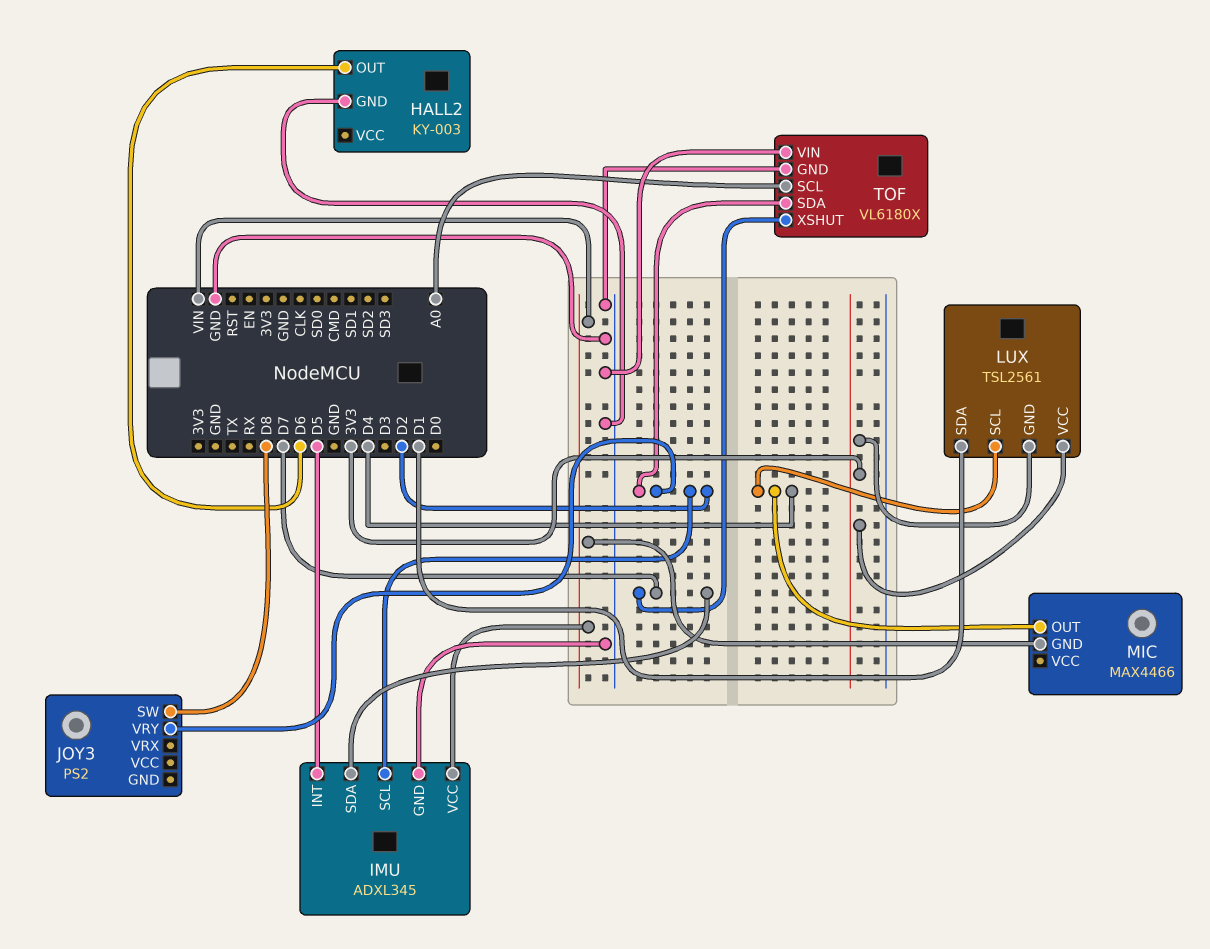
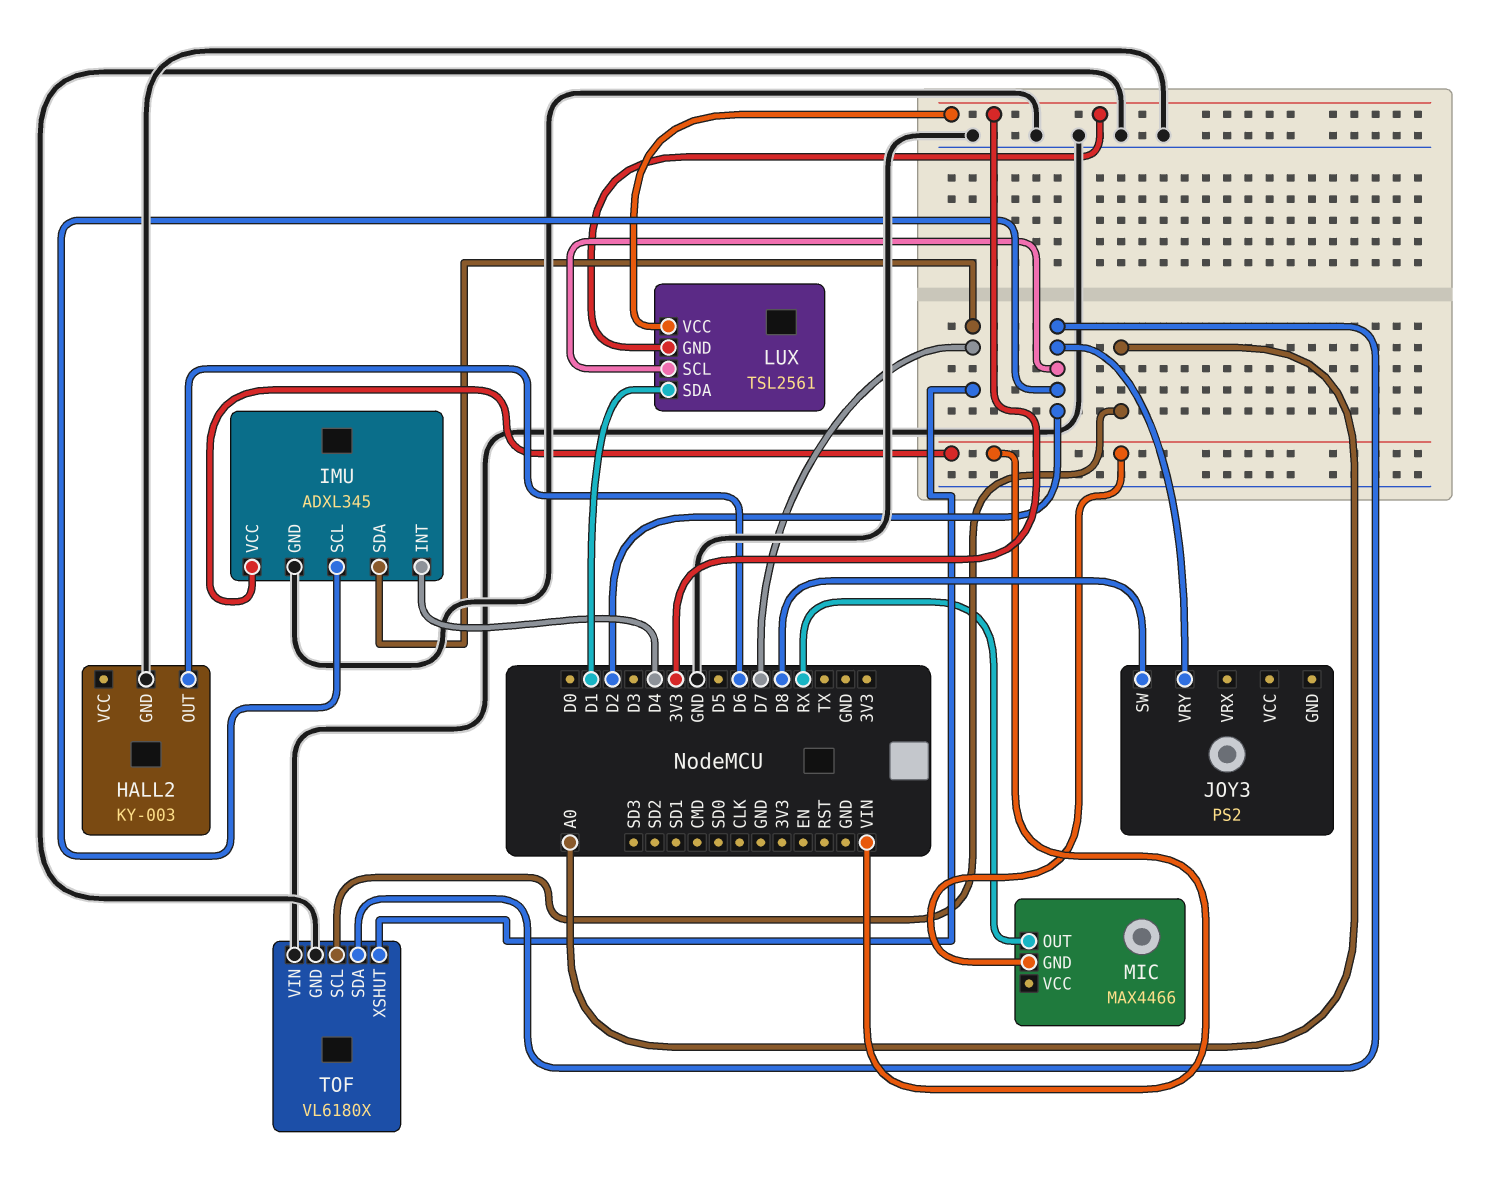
IMU pin INT: D5 -> D4
LUX pin SCL: D4 -> D2
MIC pin OUT: D4 -> RX

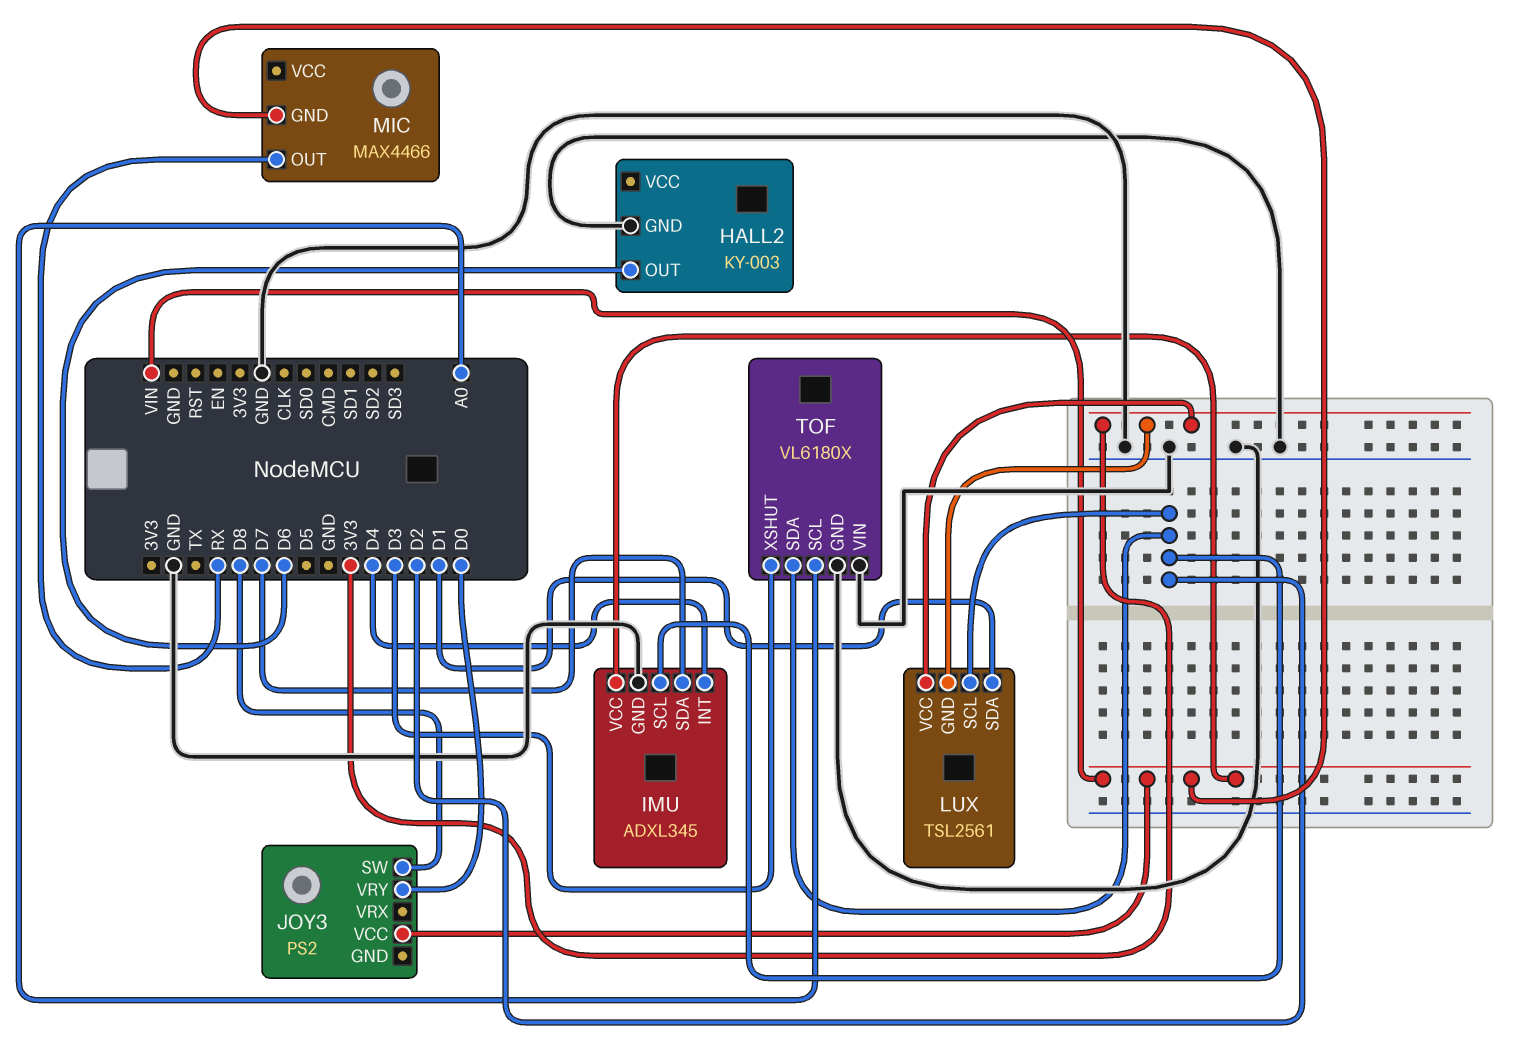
JOY3 pin VCC: none -> VIN
JOY3 pin VRY: D2 -> D0
TOF pin XSHUT: D7 -> D3

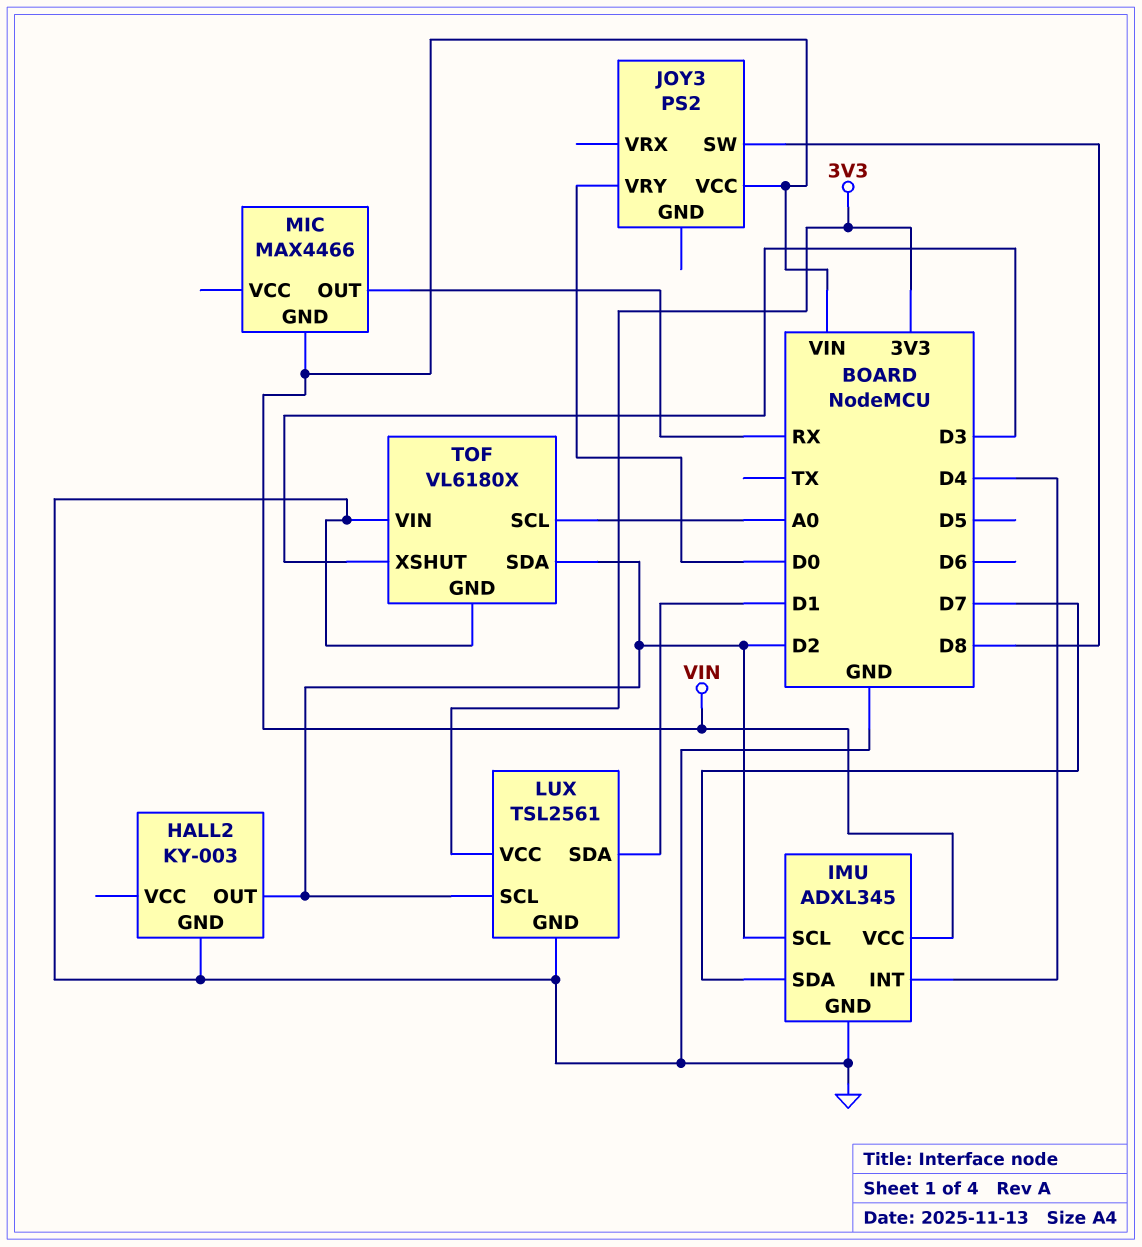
HALL2 pin OUT: D6 -> D2
LUX pin GND: 3V3 -> GND

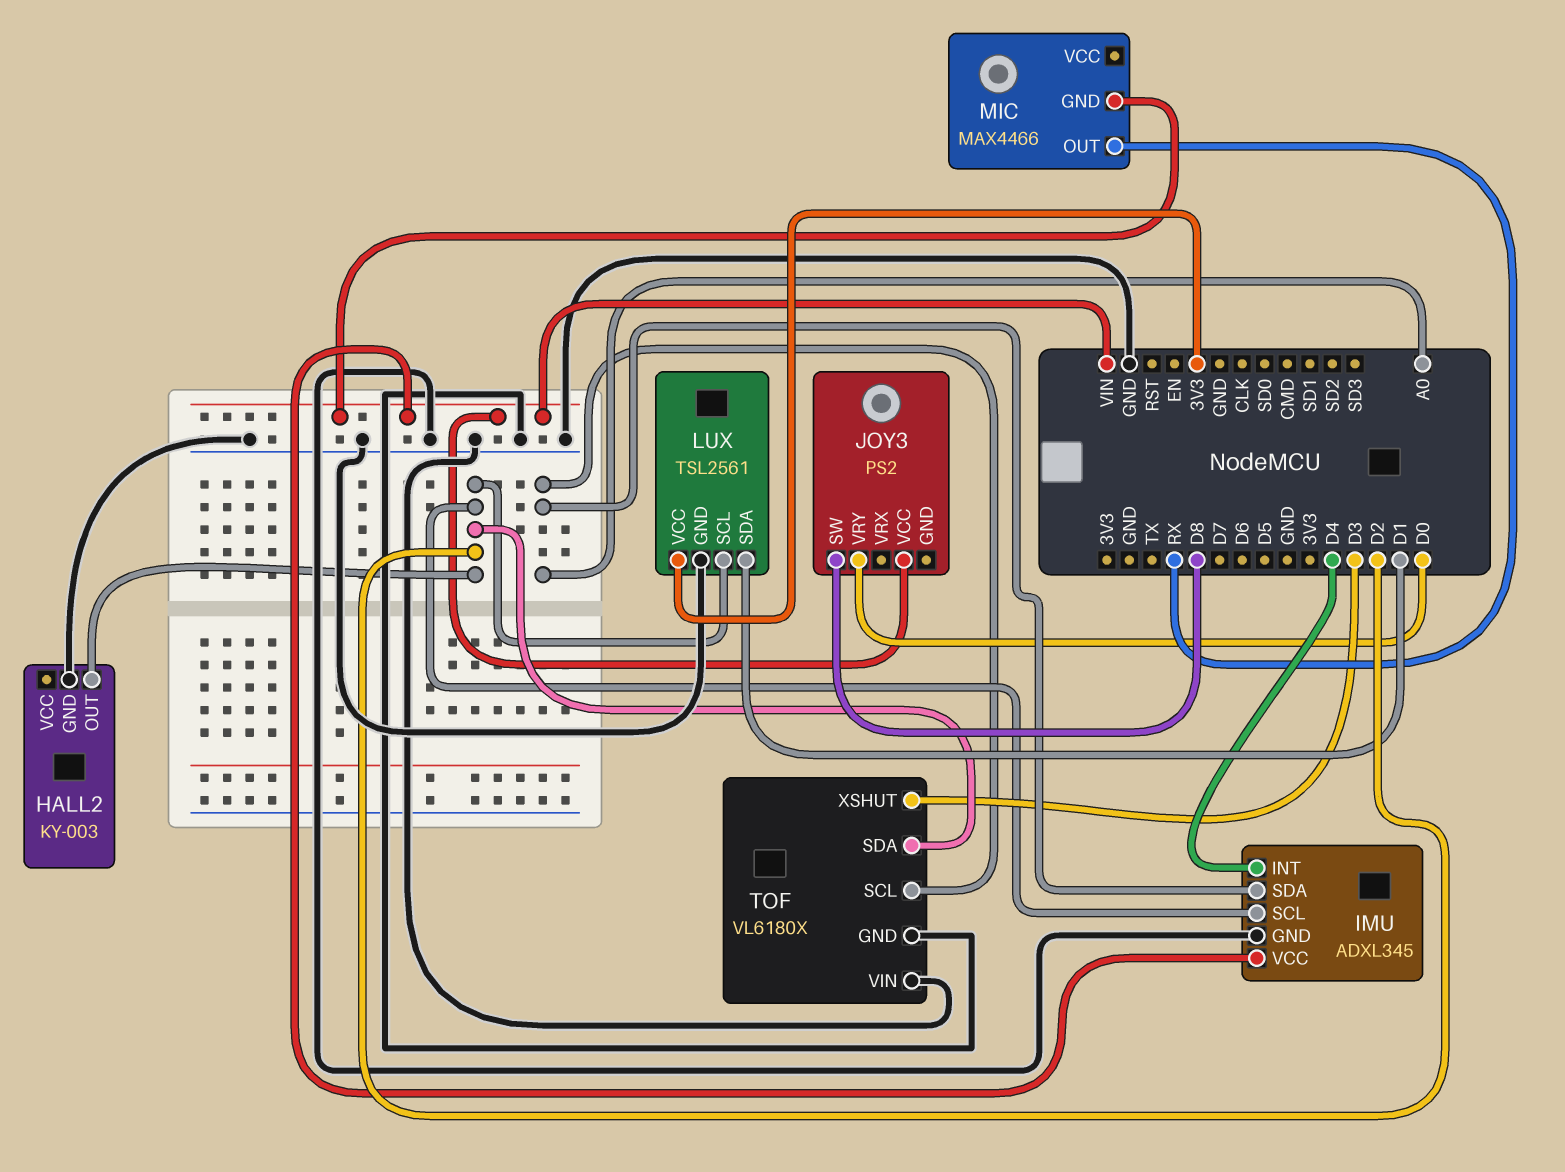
IMU pin SDA: D7 -> A0

